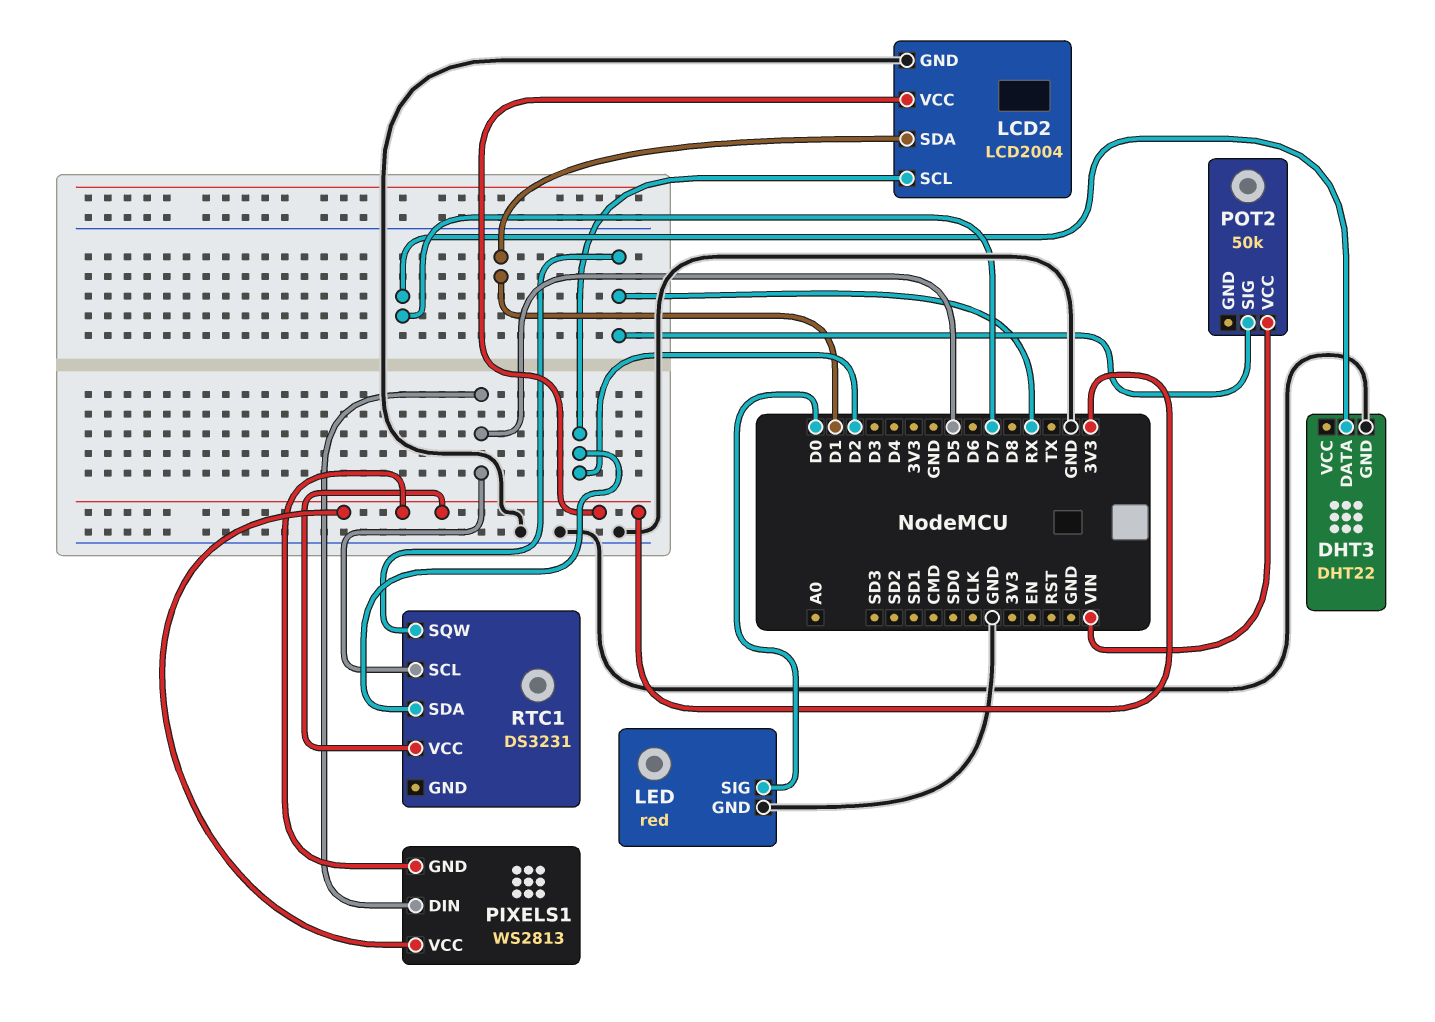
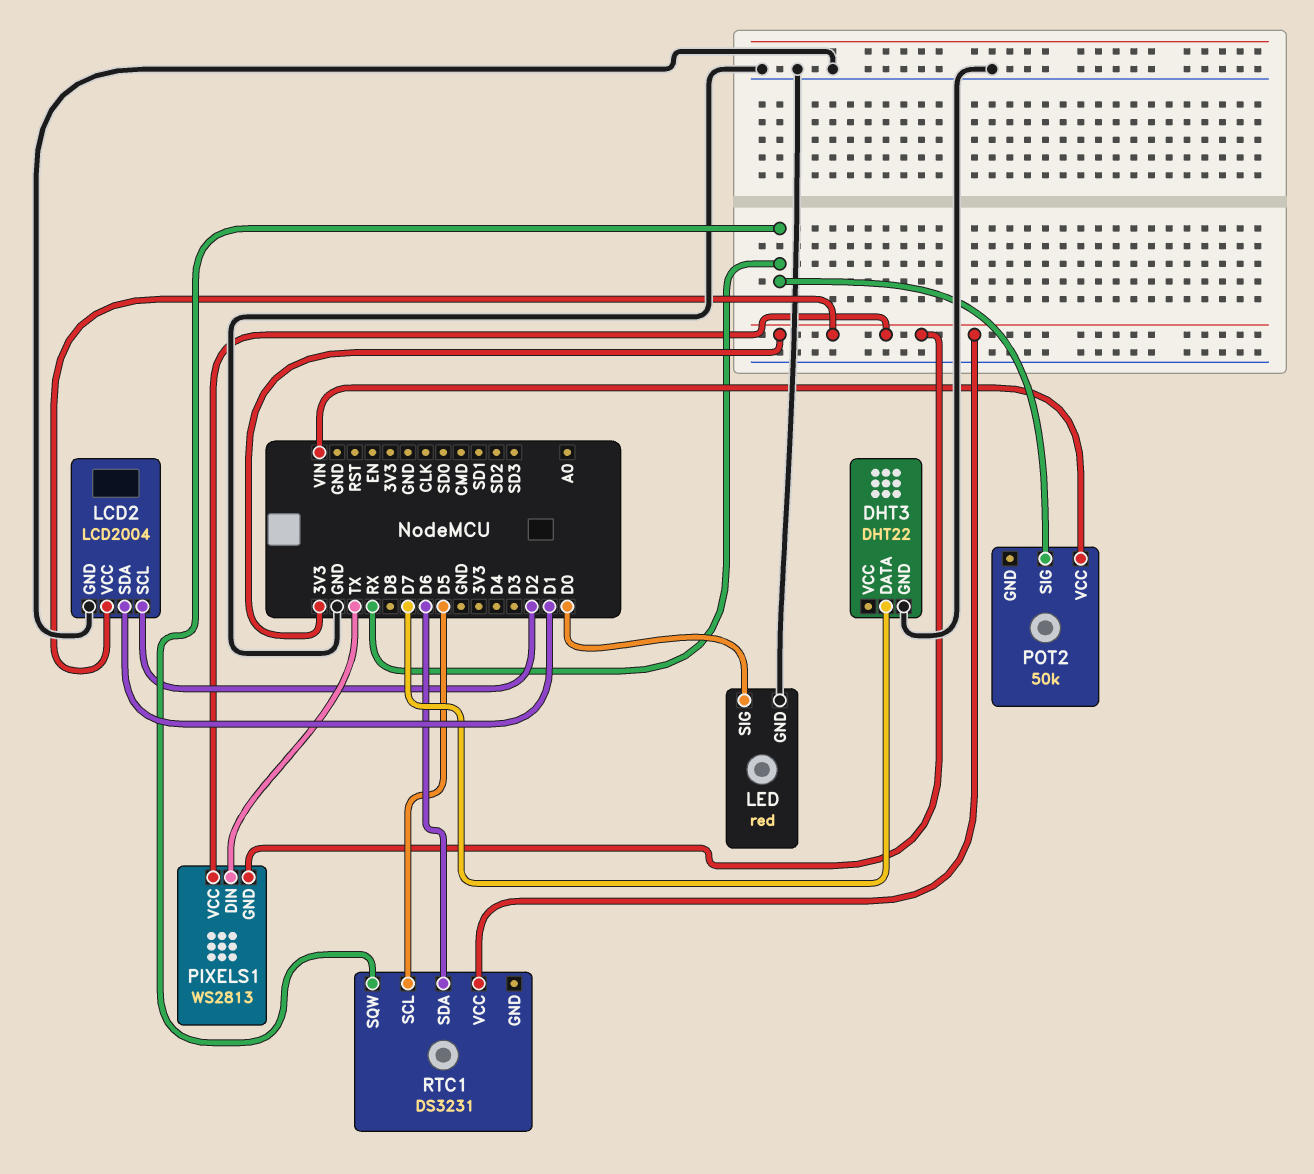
PIXELS1 pin DIN: D5 -> TX
RTC1 pin SDA: D2 -> D6

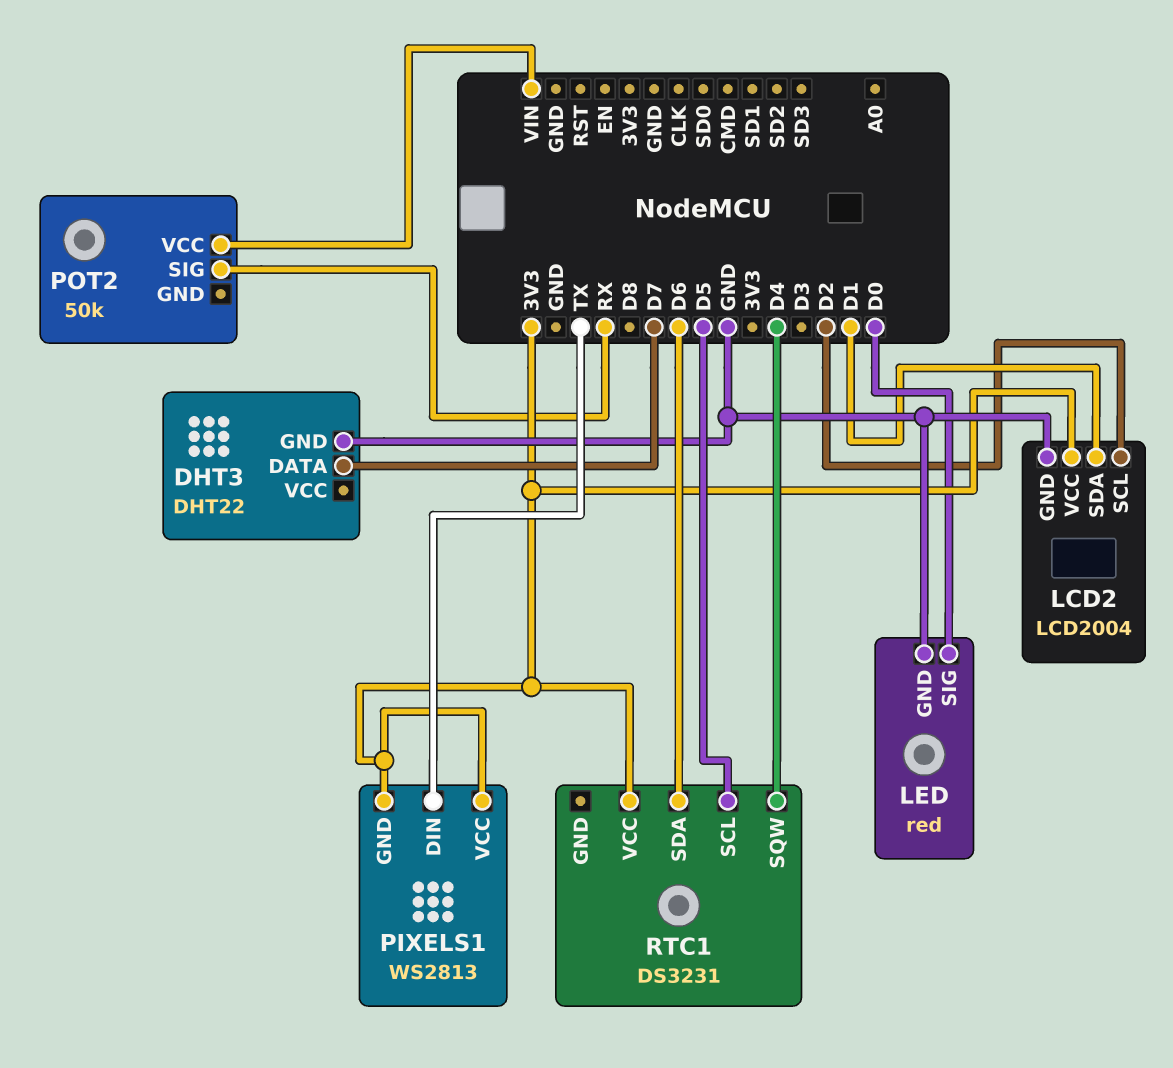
RTC1 pin SQW: RX -> D4

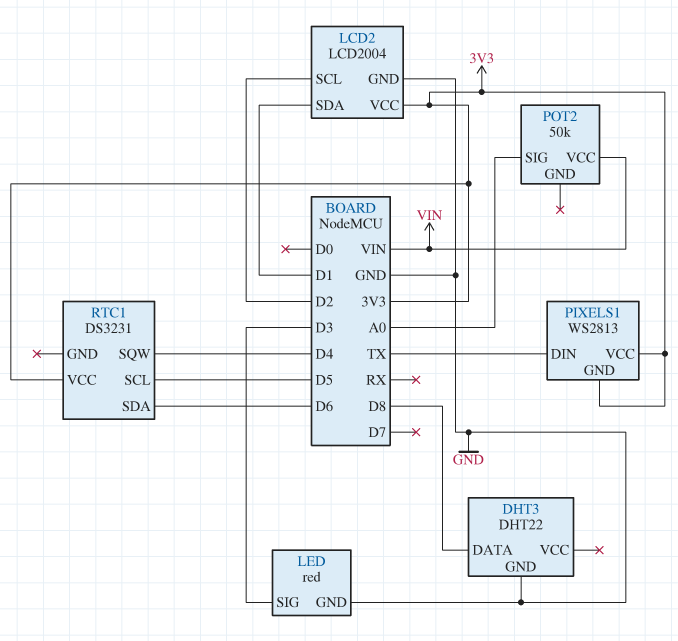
DHT3 pin DATA: D7 -> D8
LED pin SIG: D0 -> D3
POT2 pin SIG: RX -> A0

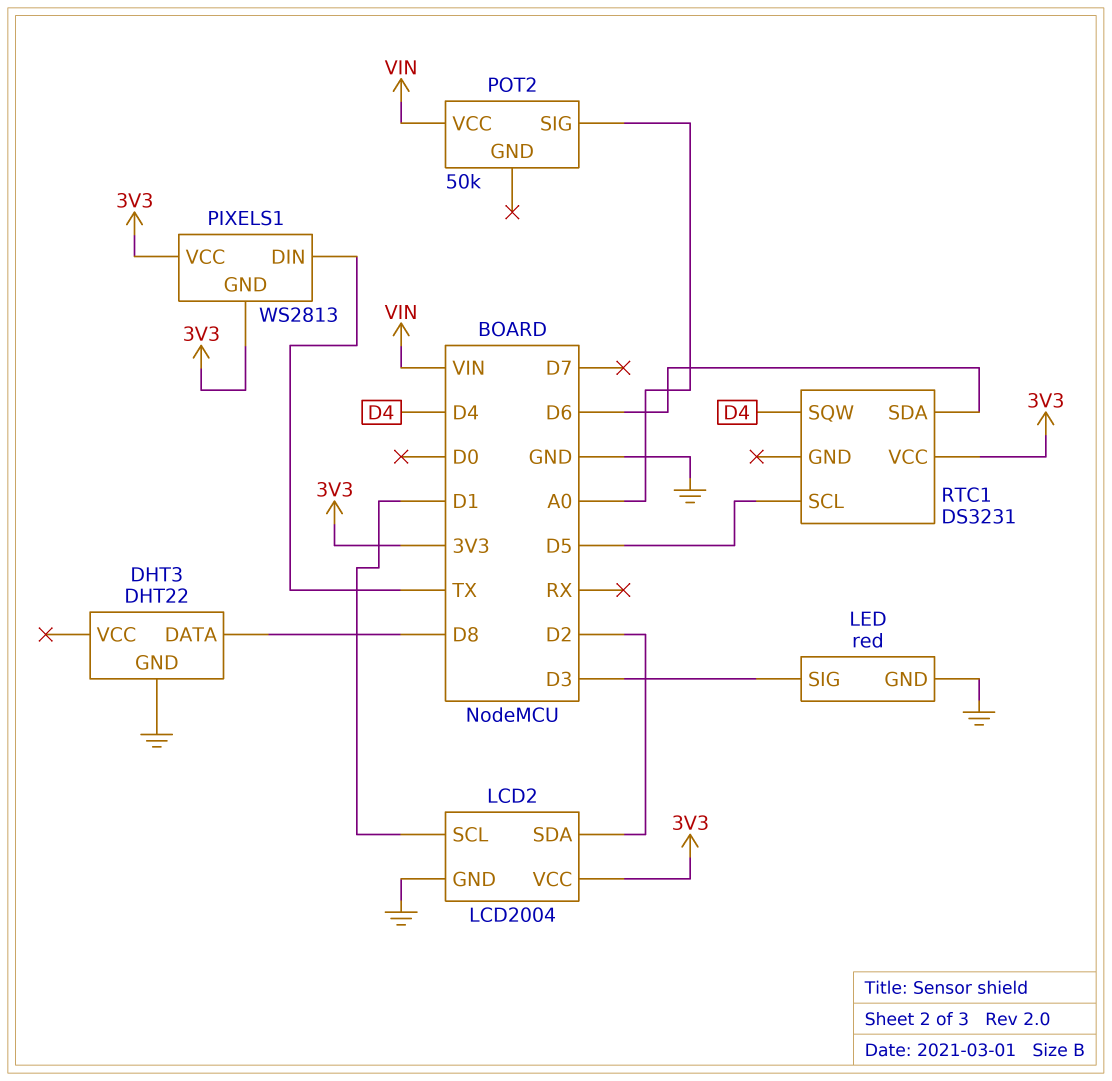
LCD2 pin SCL: D2 -> D1
LCD2 pin SDA: D1 -> D2

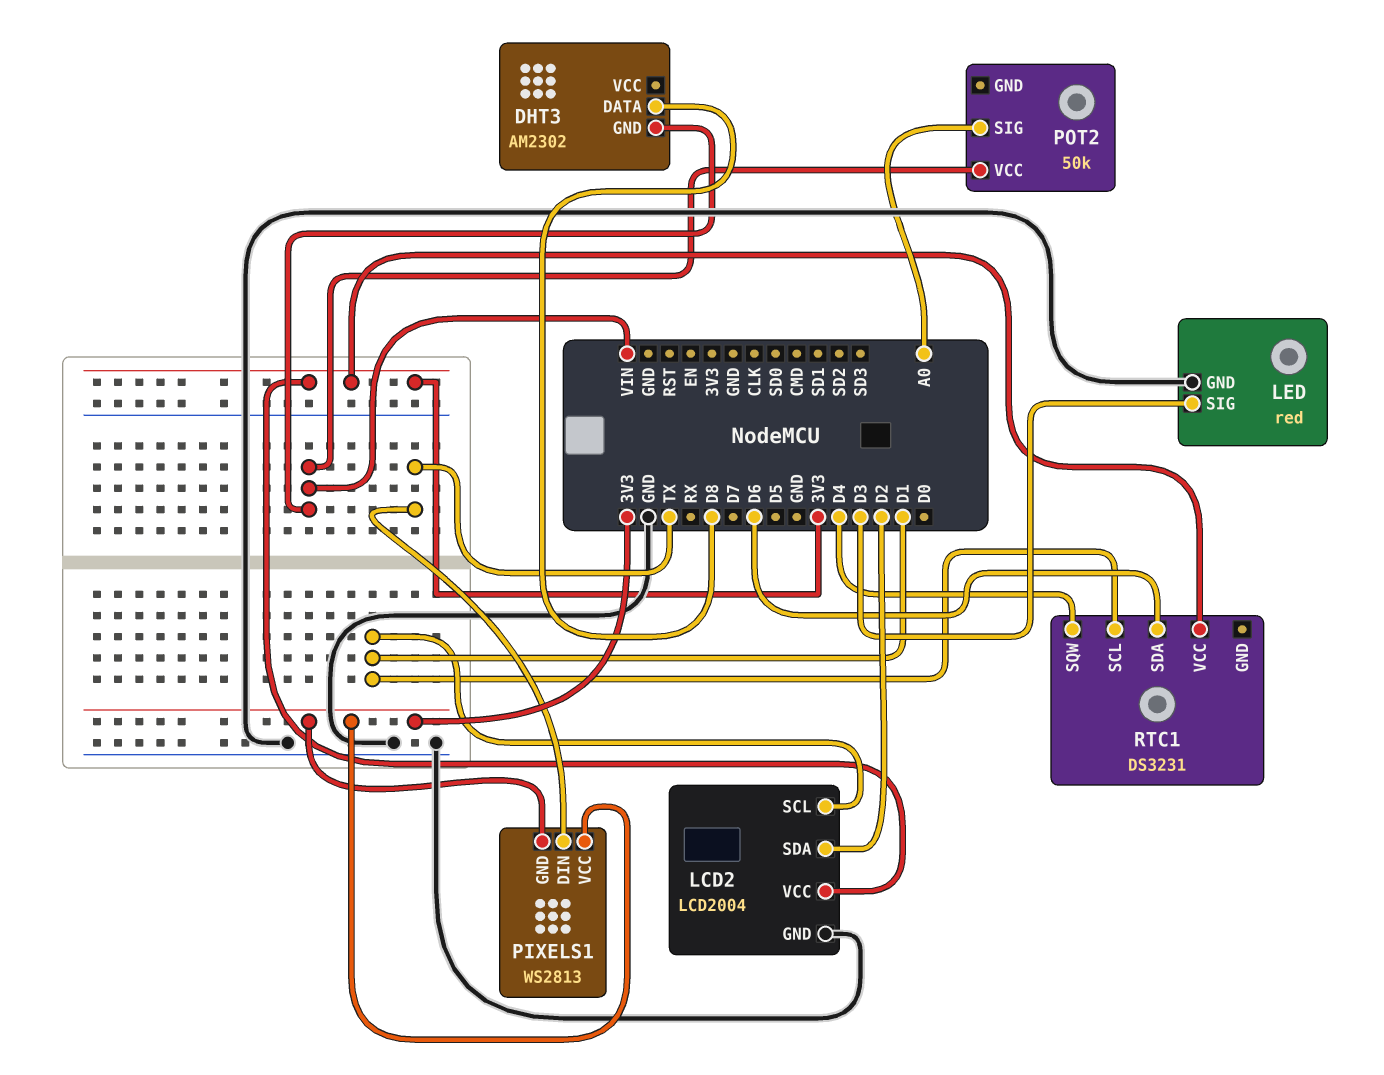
DHT3: DHT22 -> AM2302
DHT3 pin GND: GND -> VIN
RTC1 pin SCL: D5 -> D1

